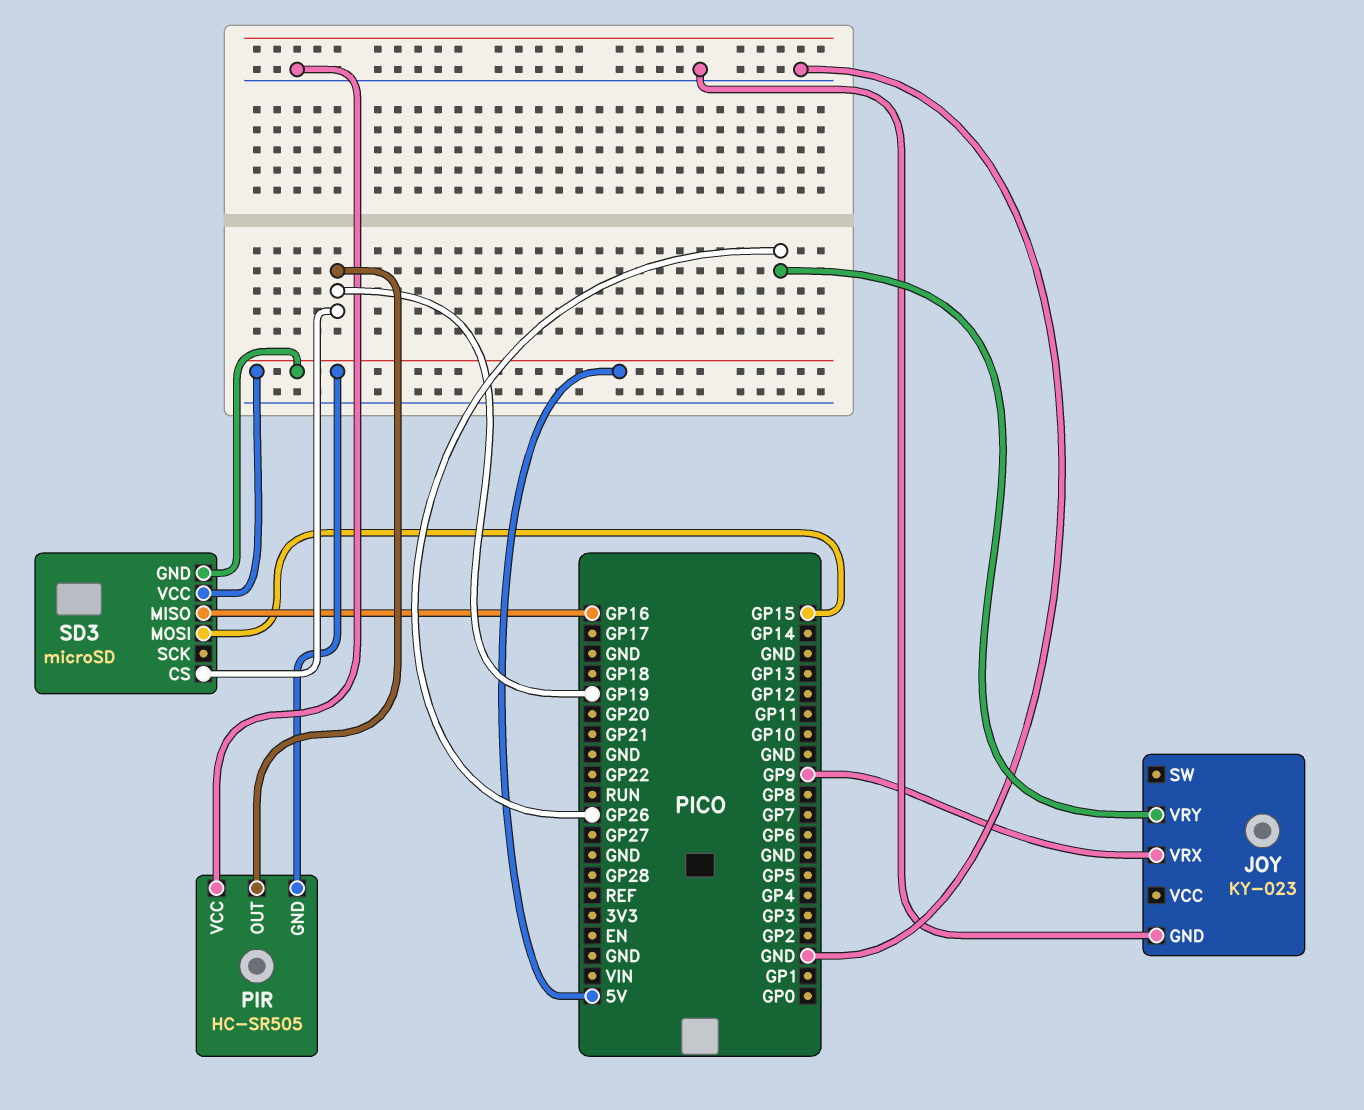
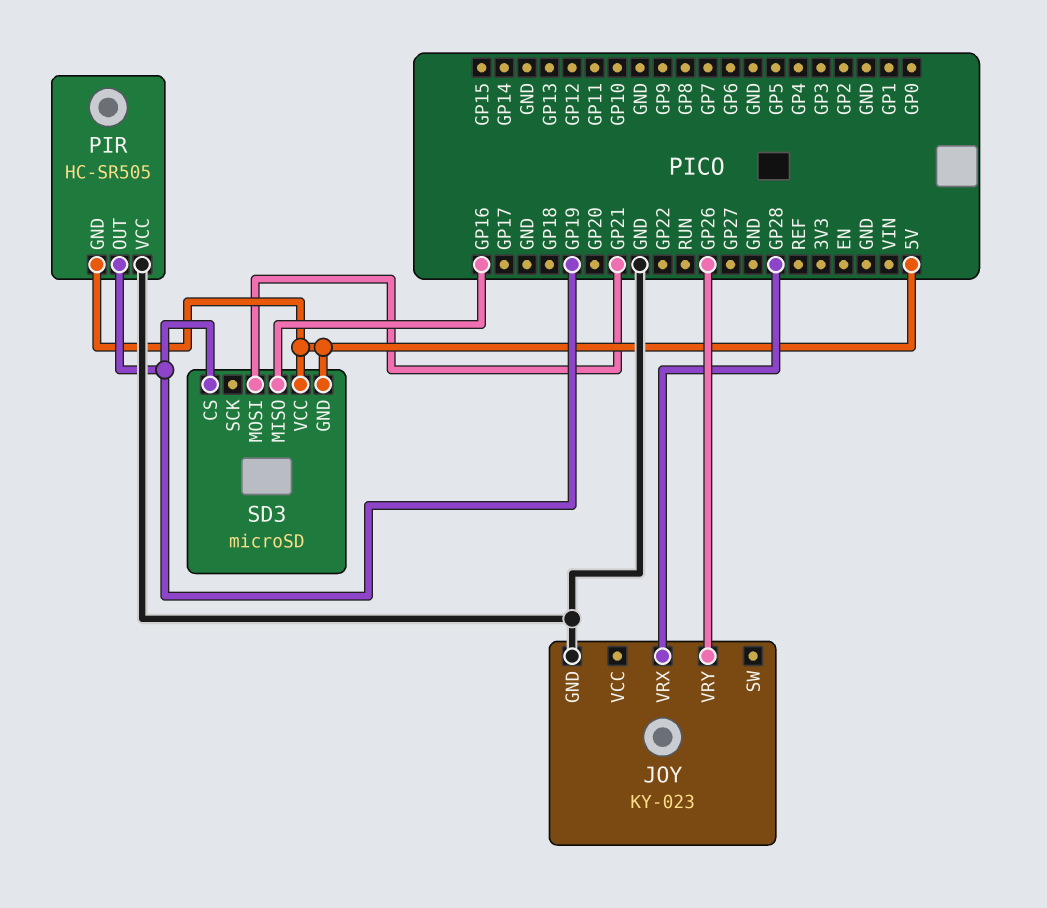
JOY pin VRX: GP9 -> GP28
SD3 pin MOSI: GP15 -> GP21

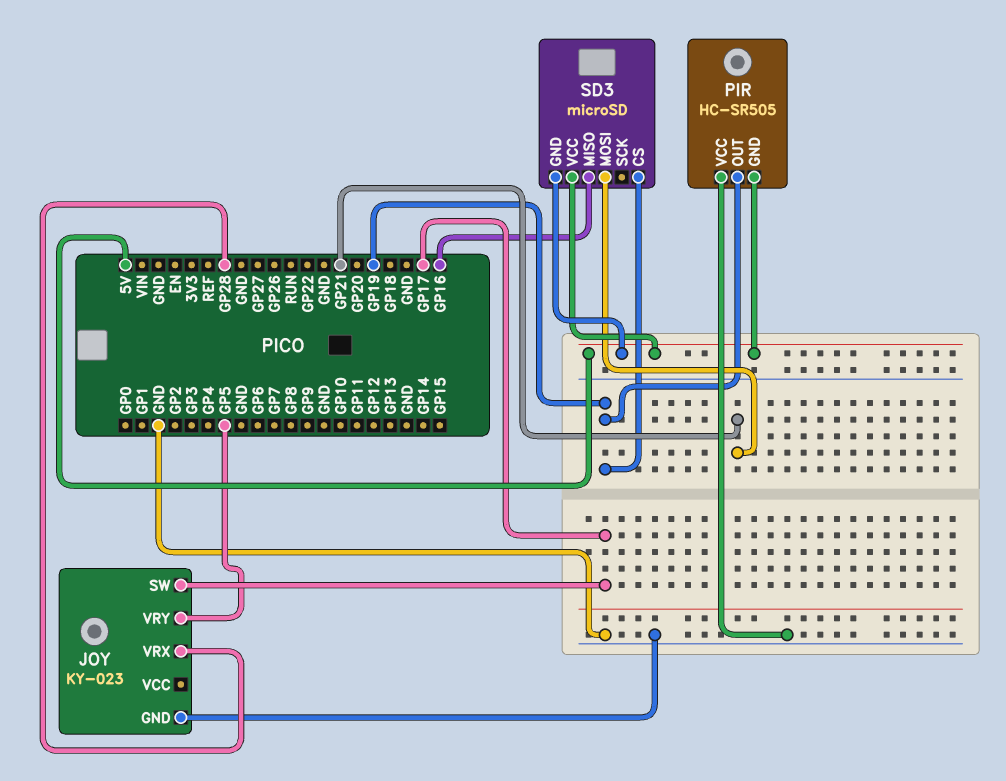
JOY pin SW: none -> GP17
JOY pin VRY: GP26 -> GP5

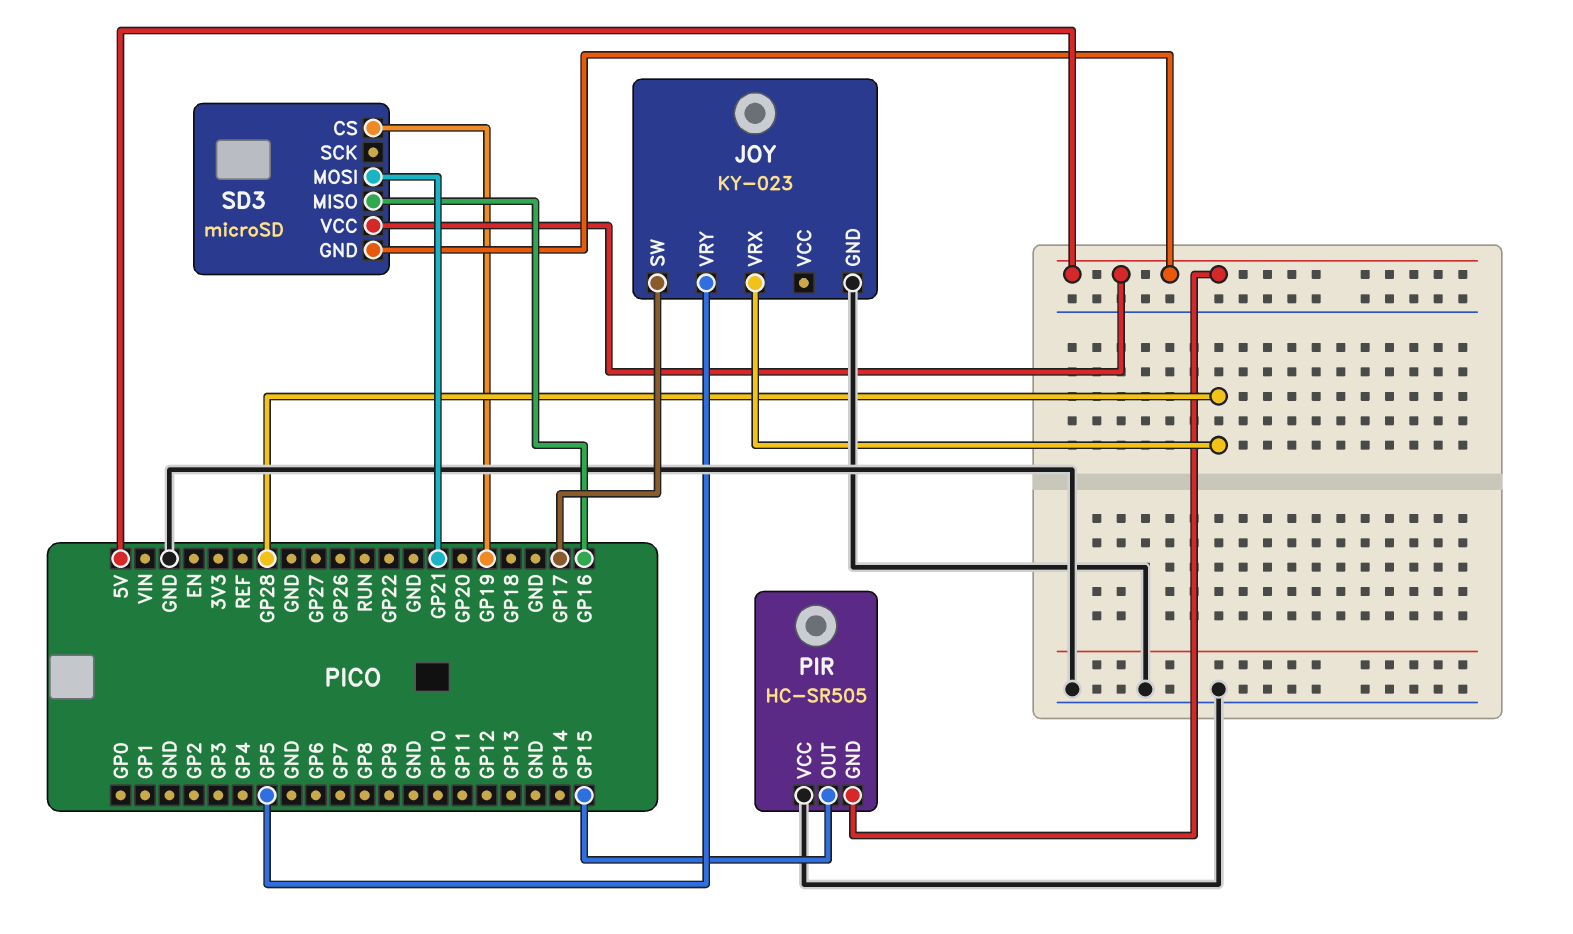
PIR pin OUT: GP19 -> GP15

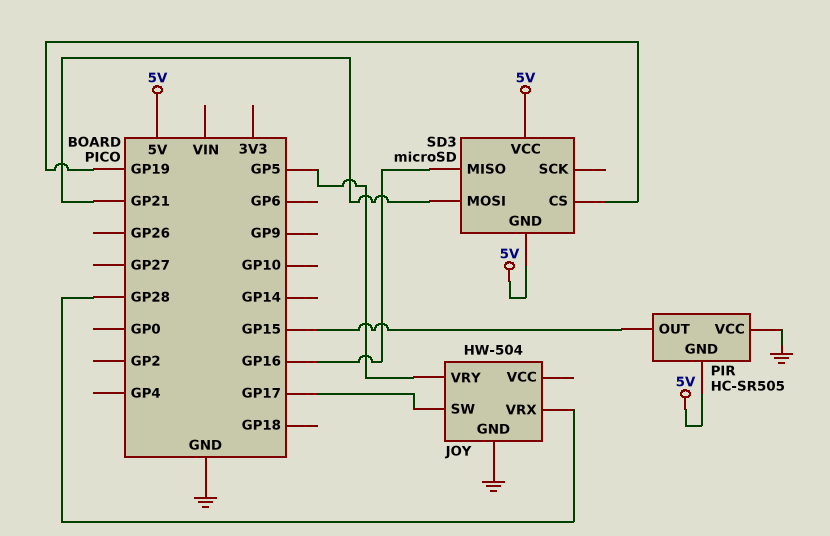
JOY: KY-023 -> HW-504

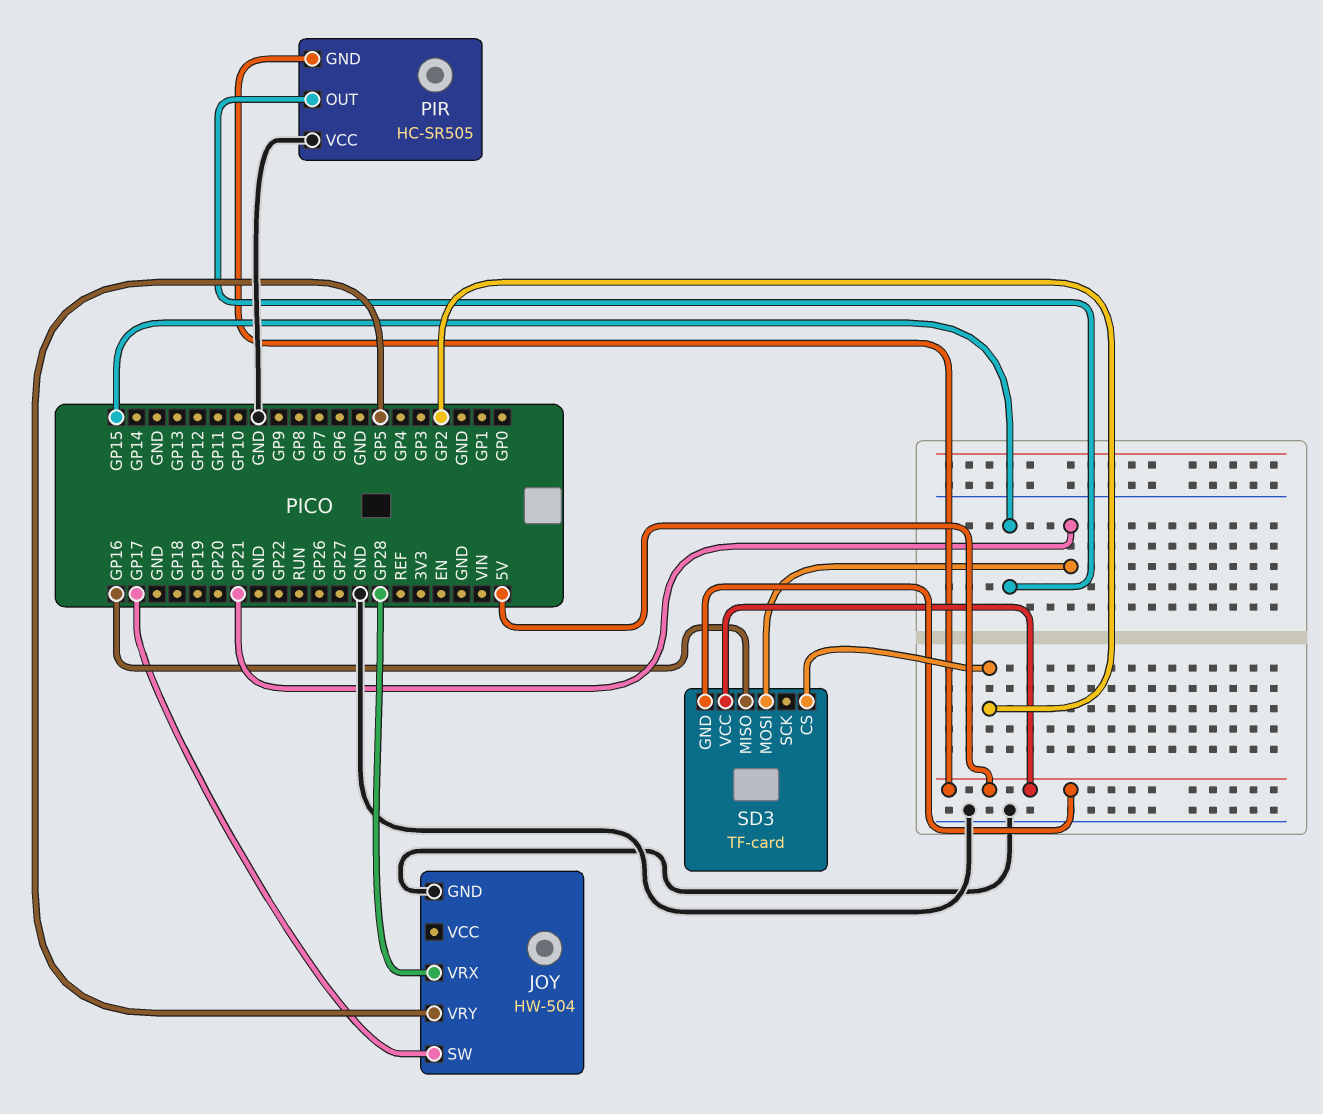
SD3: microSD -> TF-card
SD3 pin CS: GP19 -> GP2

